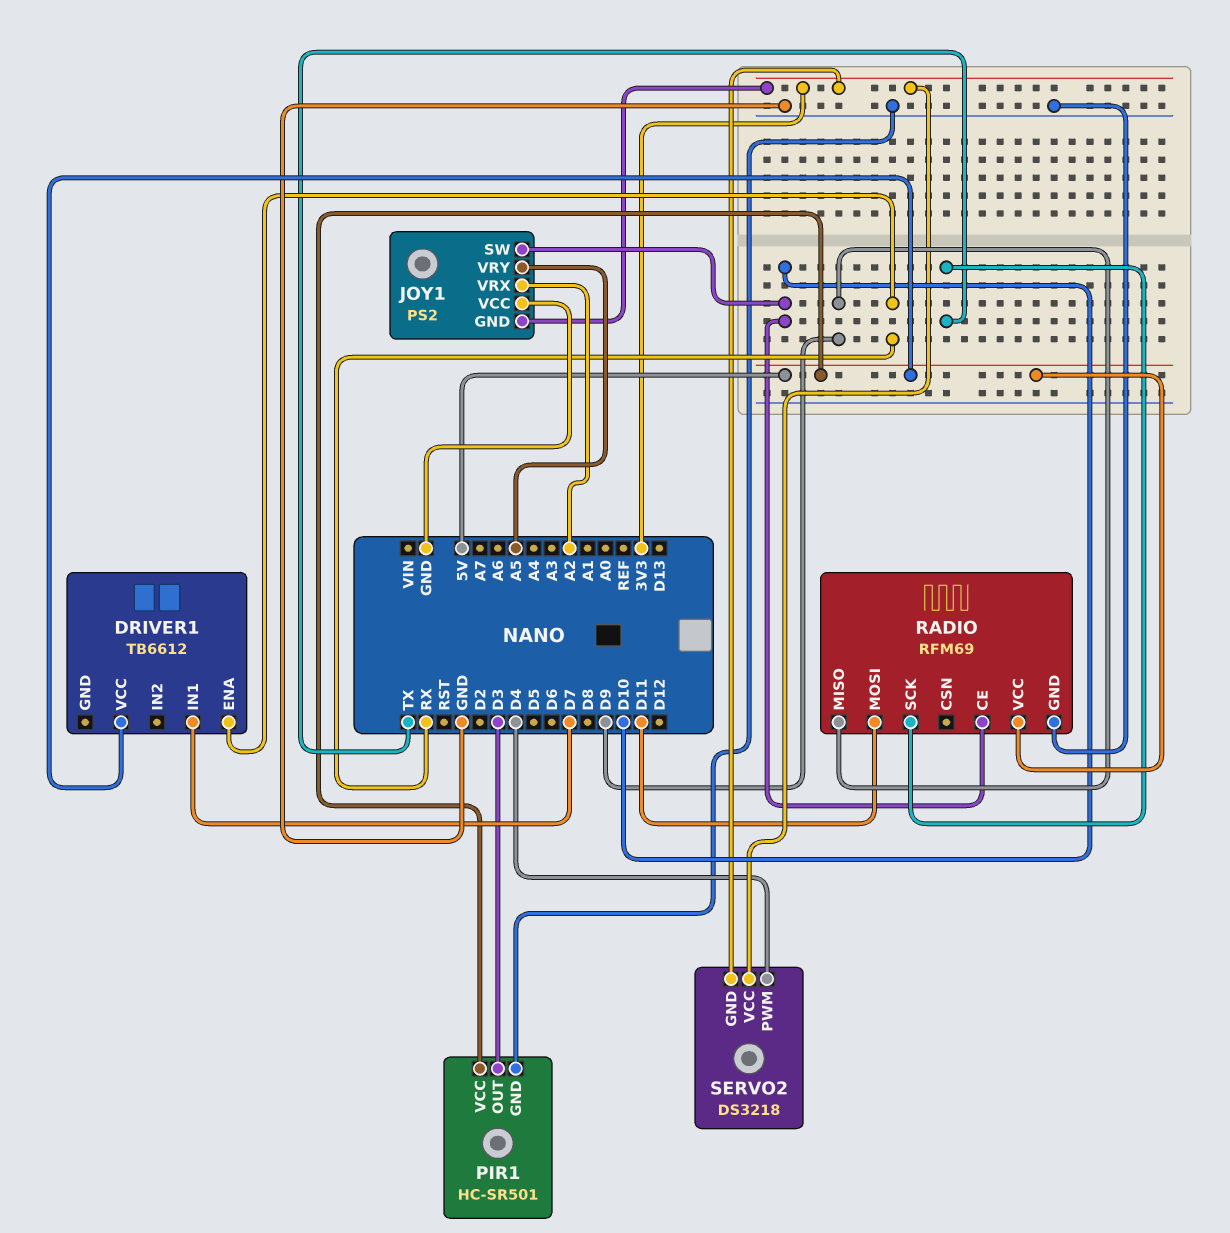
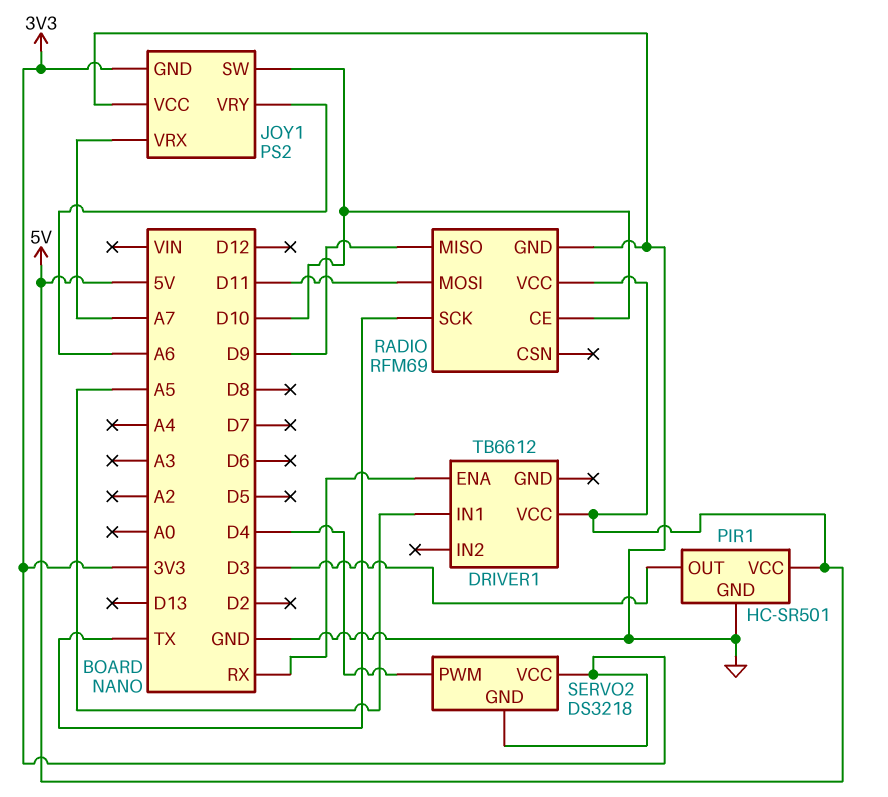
DRIVER1 pin IN1: D7 -> A5
JOY1 pin VRX: A2 -> A7
JOY1 pin VRY: A5 -> A6

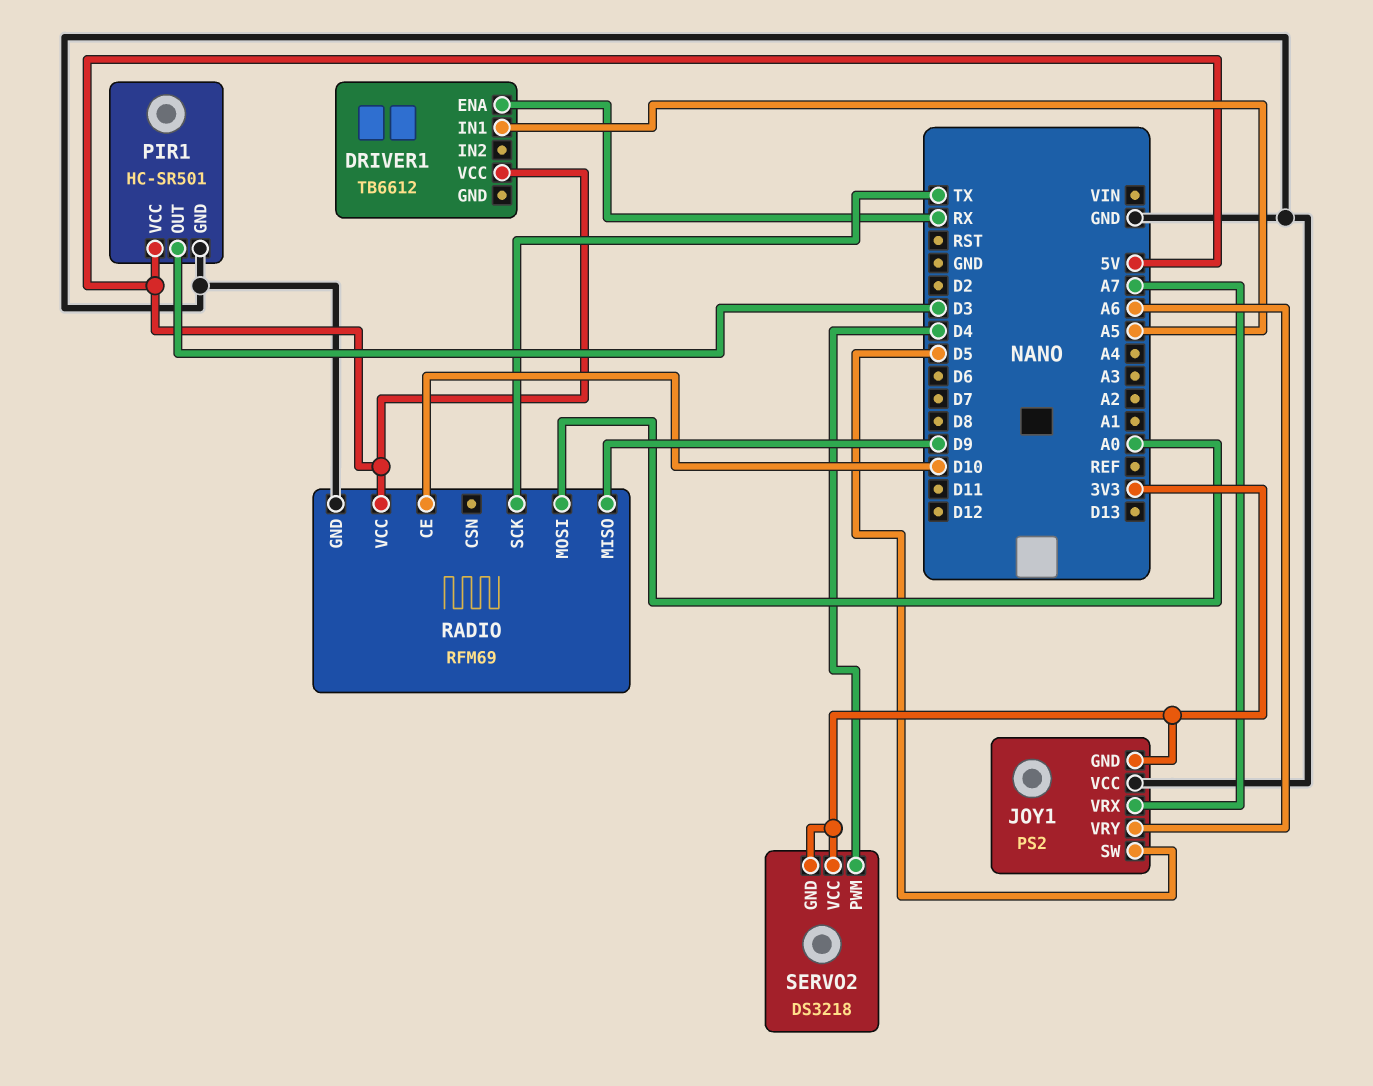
JOY1 pin SW: D10 -> D5
RADIO pin MOSI: D11 -> A0

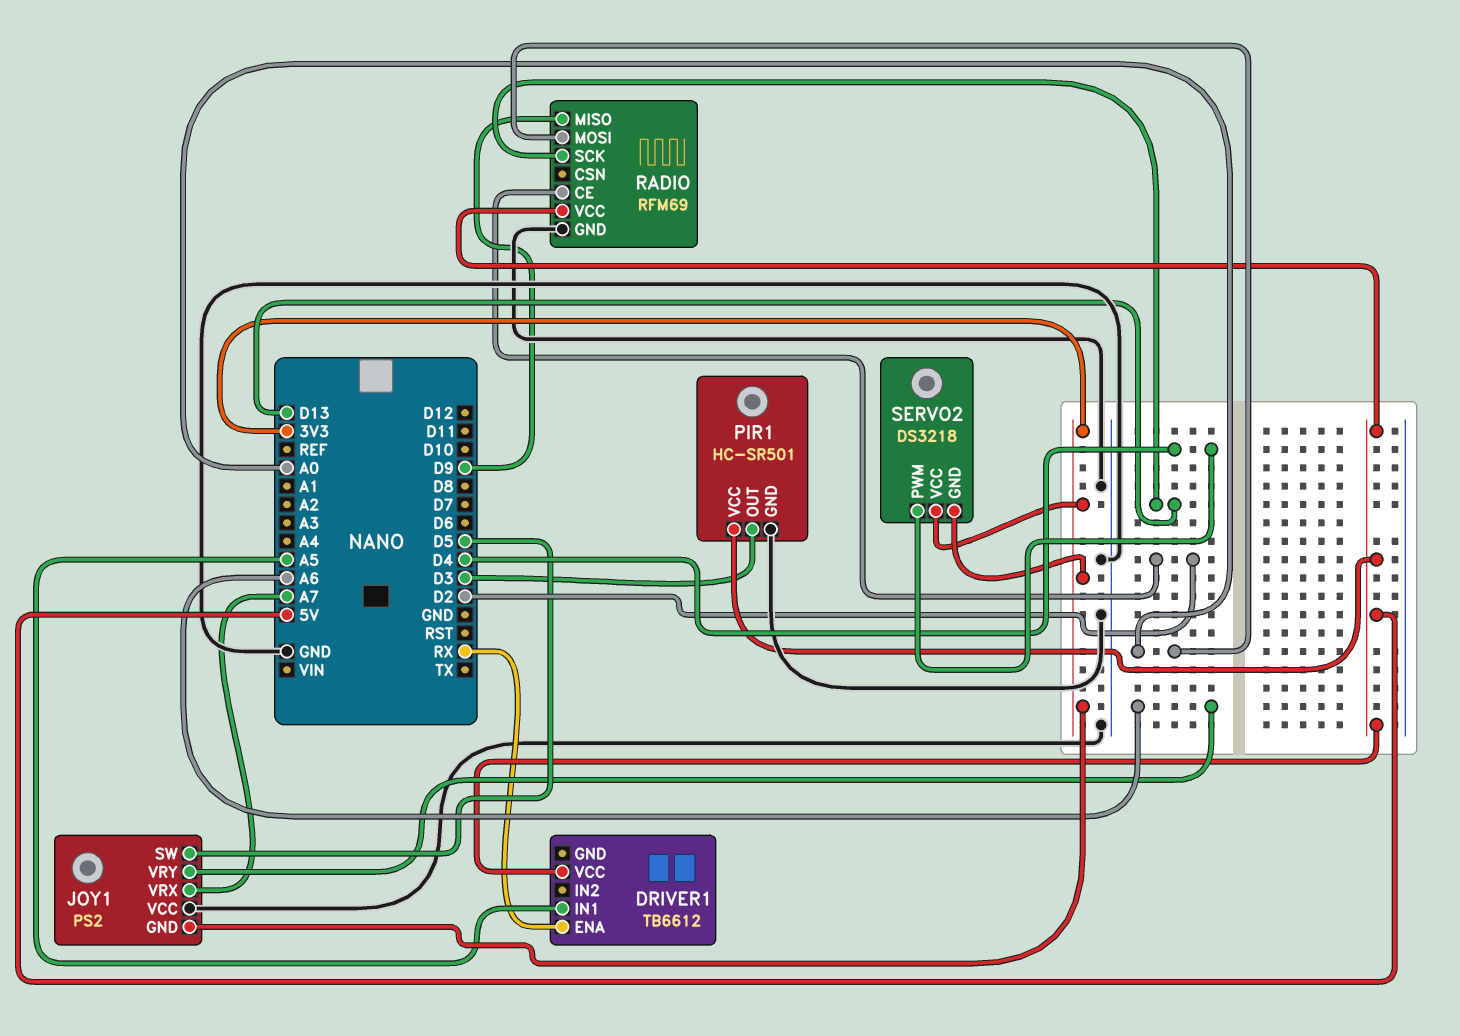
RADIO pin CE: D10 -> D2
RADIO pin SCK: TX -> D13

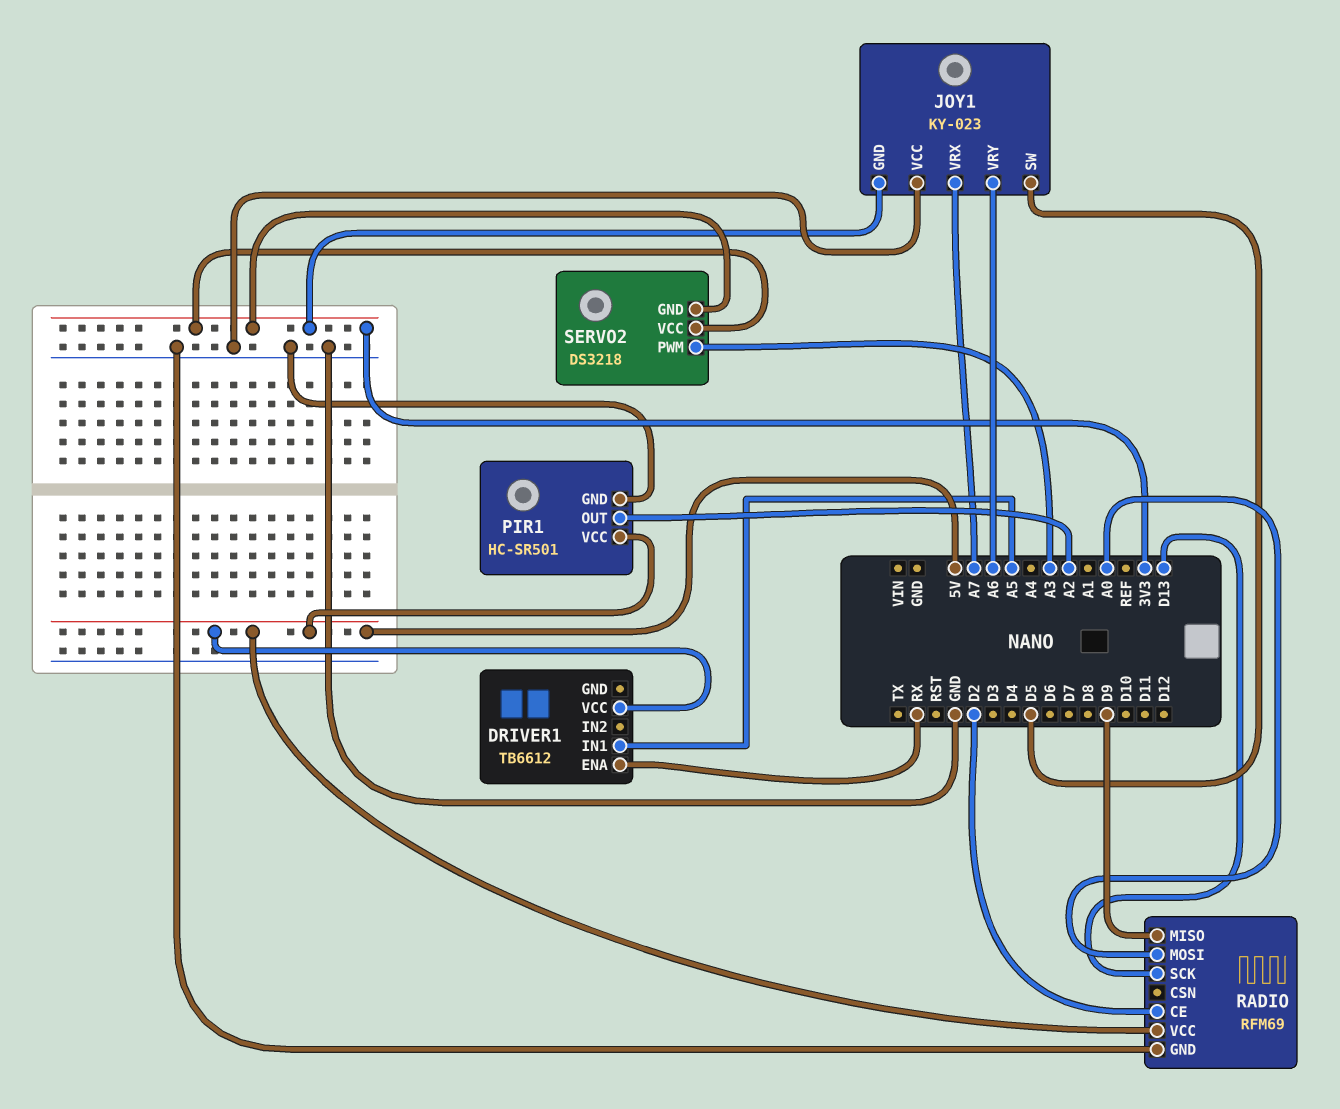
JOY1: PS2 -> KY-023
PIR1 pin OUT: D3 -> A2
SERVO2 pin PWM: D4 -> A3

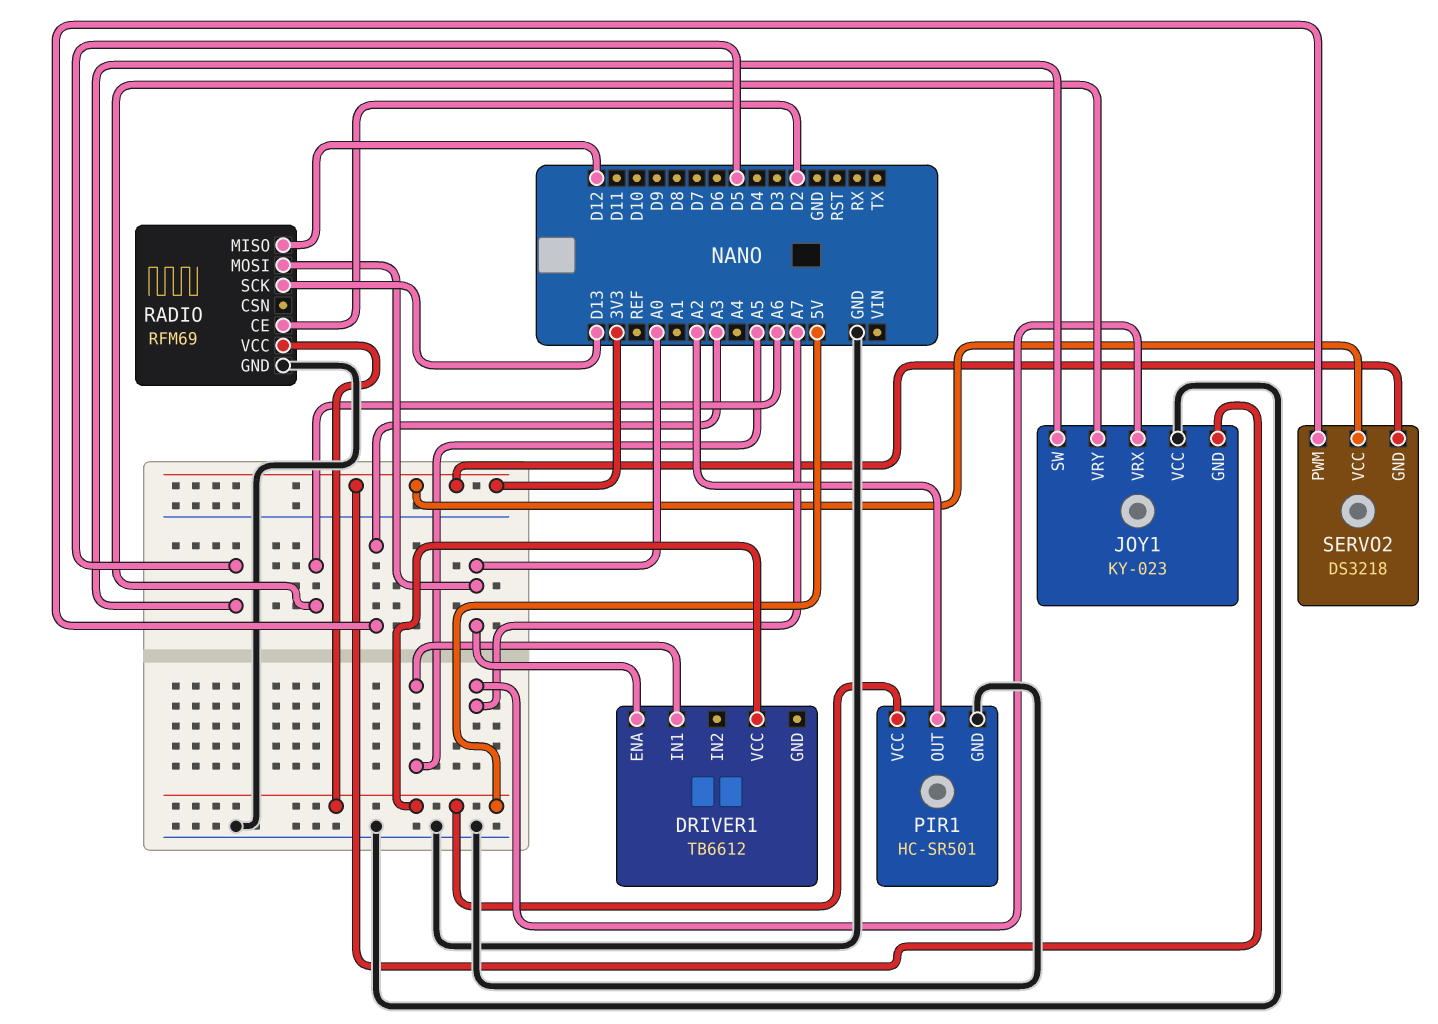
DRIVER1 pin ENA: RX -> A0
RADIO pin MISO: D9 -> D12

